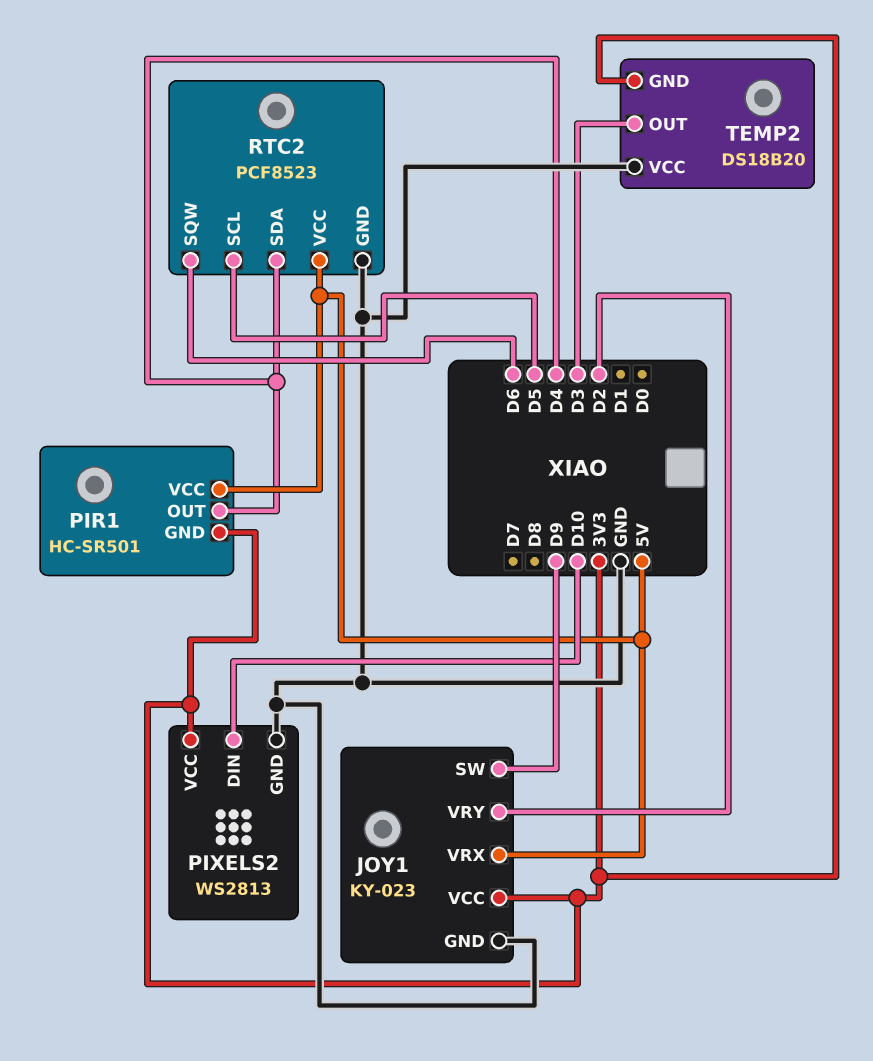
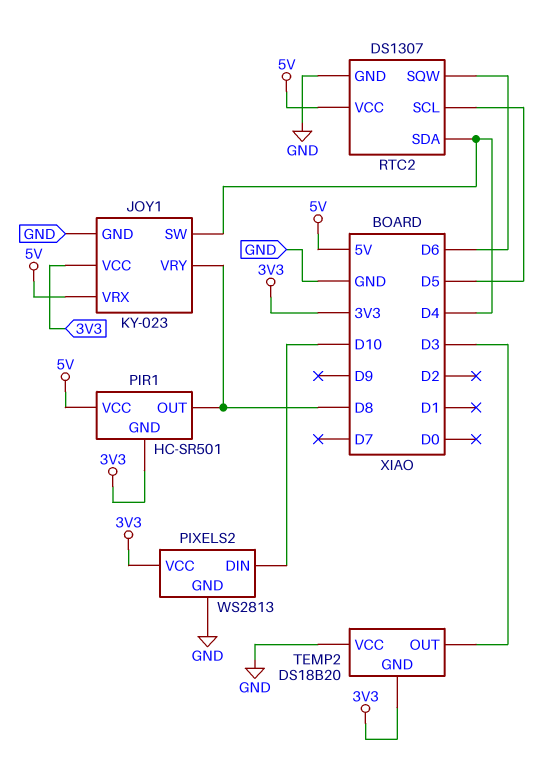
JOY1 pin SW: D9 -> D4
JOY1 pin VRY: D2 -> D8
PIR1 pin OUT: D4 -> D8
RTC2: PCF8523 -> DS1307

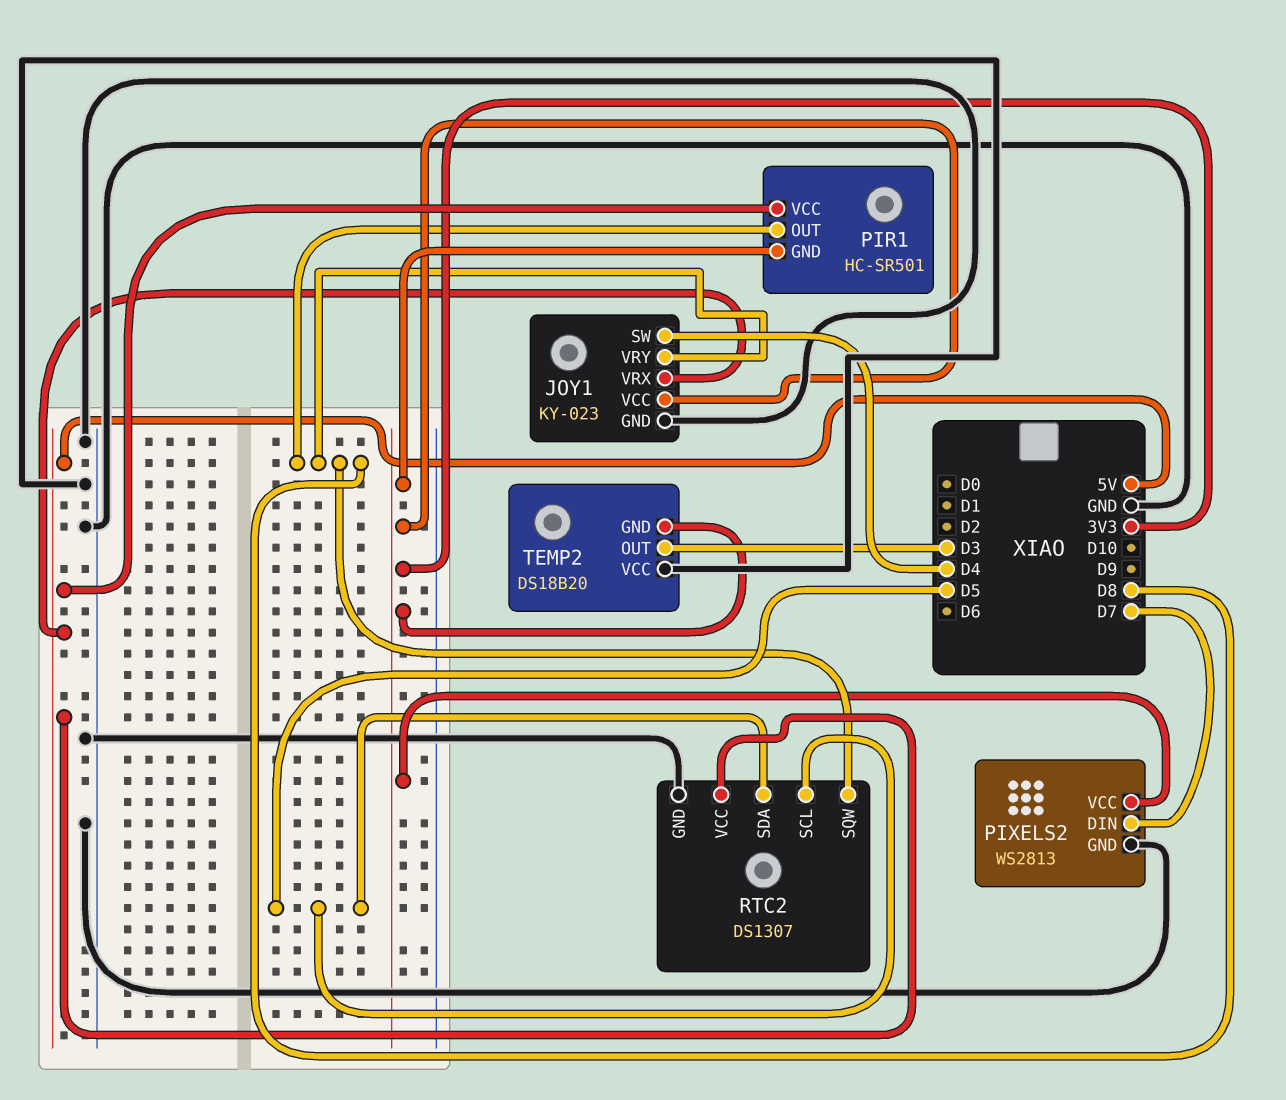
PIXELS2 pin DIN: D10 -> D7
RTC2 pin SDA: D4 -> D5
RTC2 pin SQW: D6 -> D8

